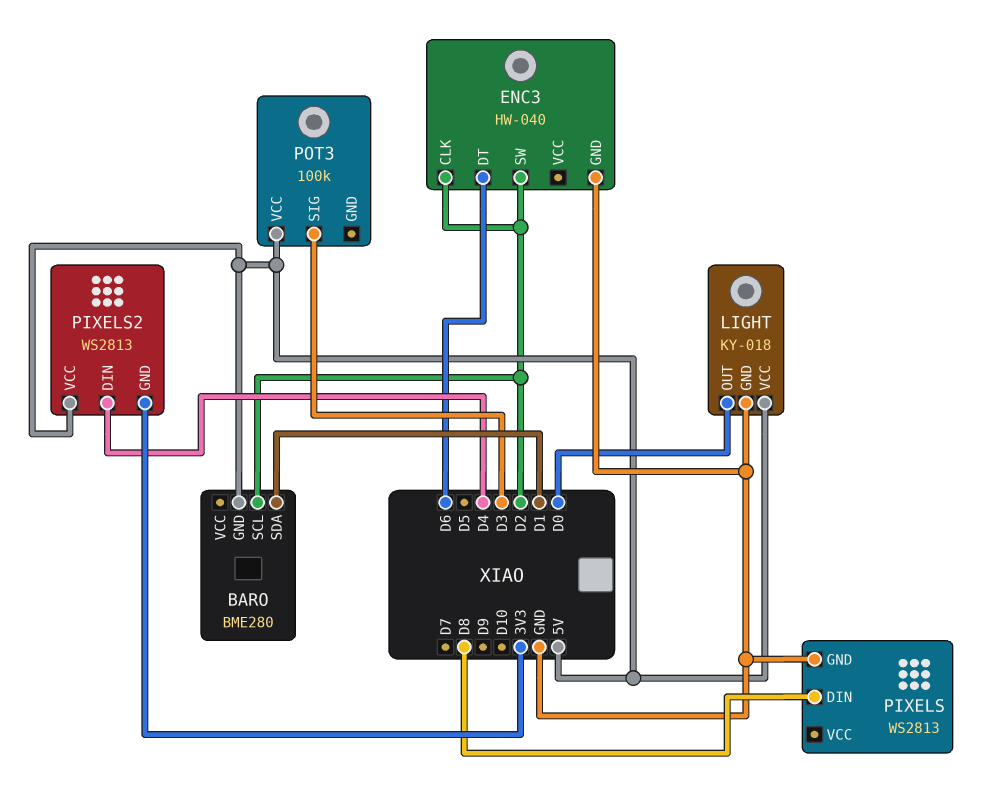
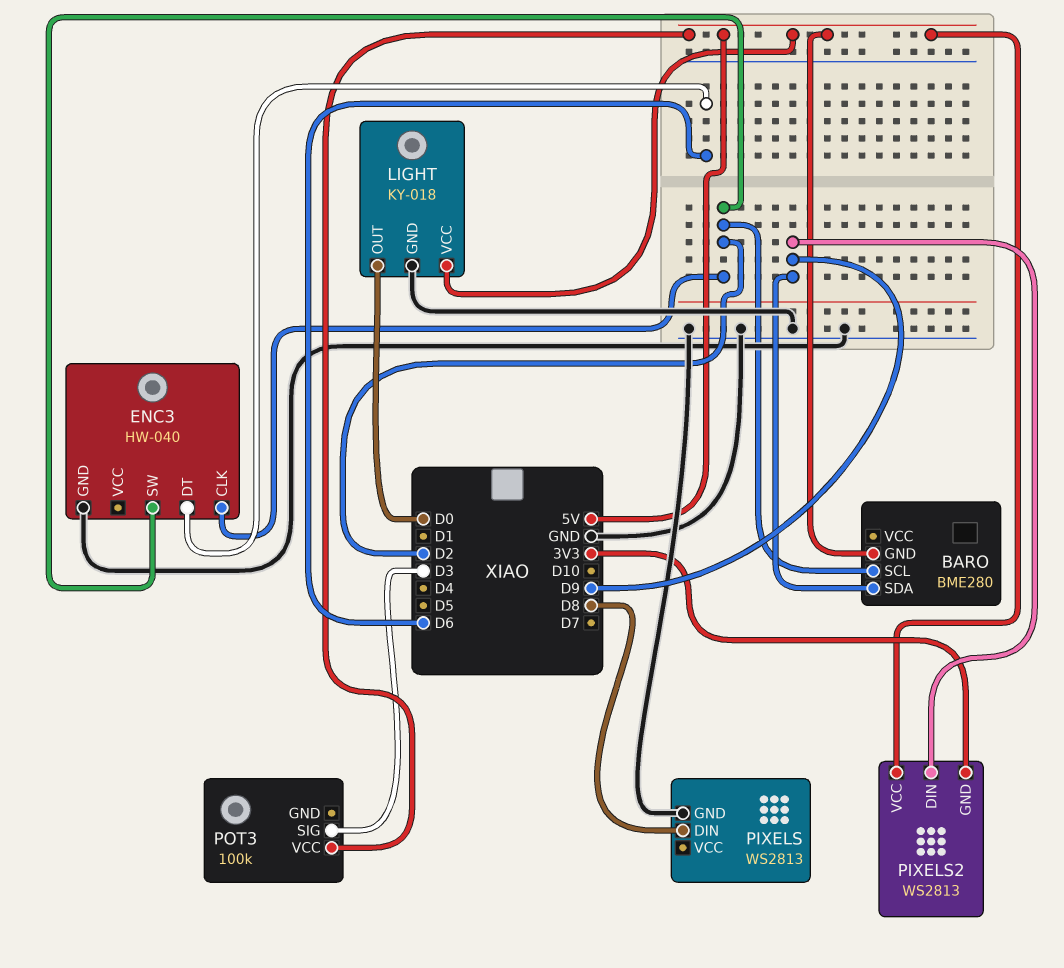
BARO pin SDA: D1 -> D9
PIXELS2 pin DIN: D4 -> D9

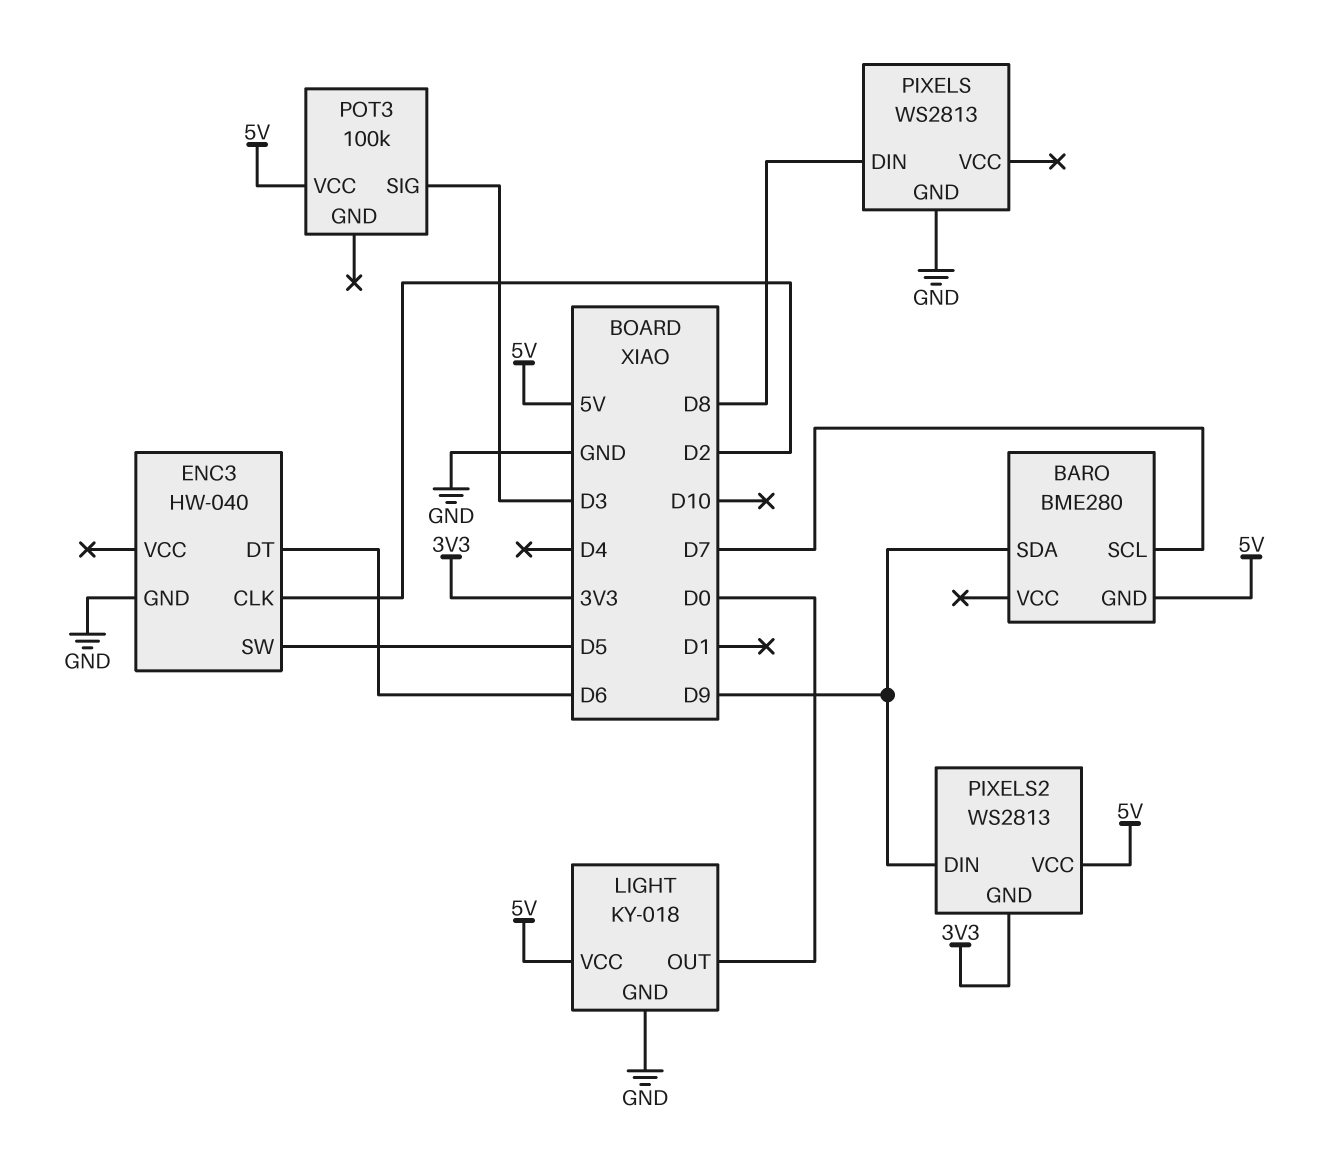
BARO pin SCL: D2 -> D7
ENC3 pin SW: D2 -> D5

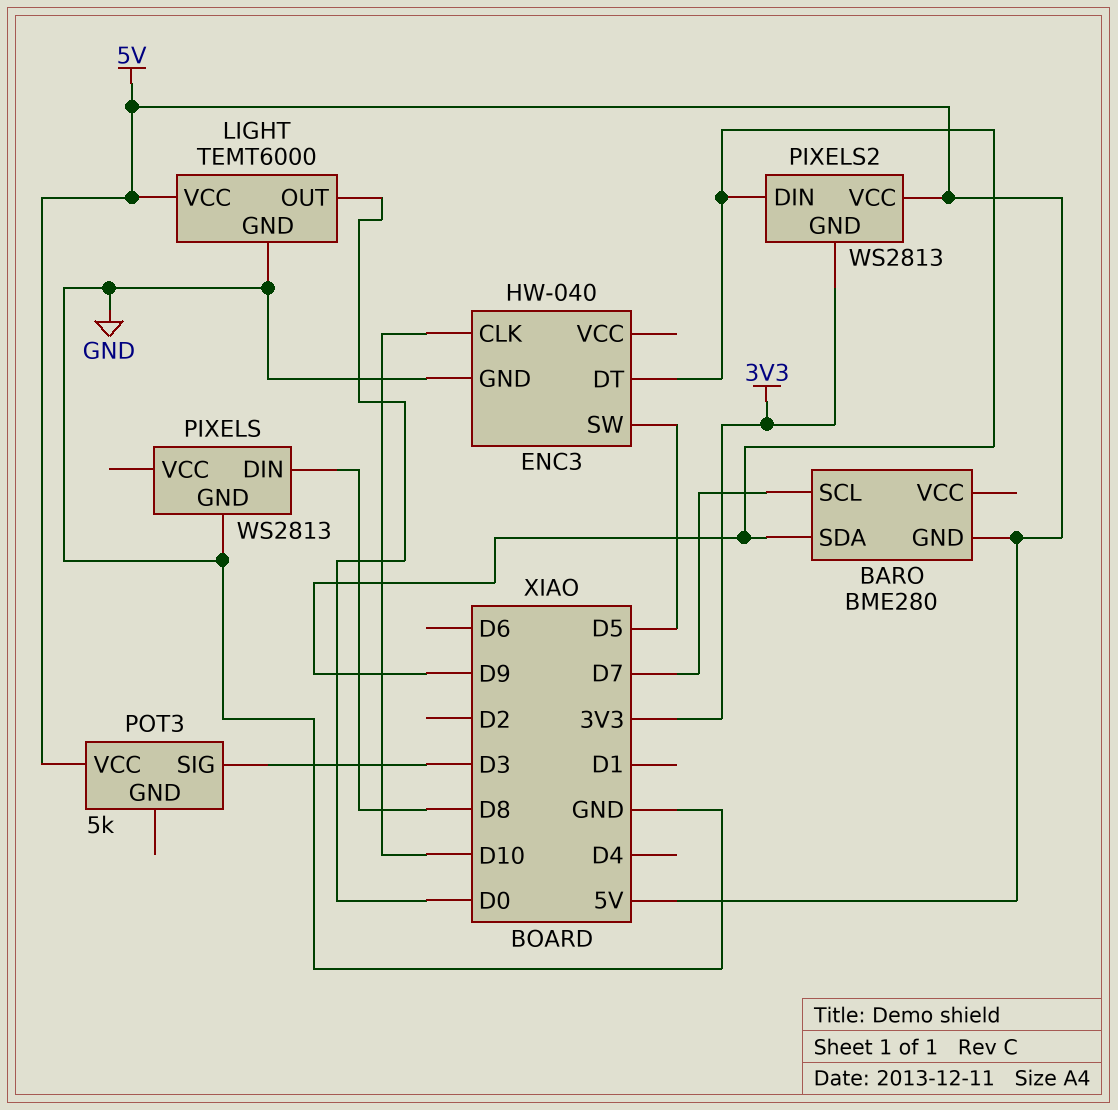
ENC3 pin CLK: D2 -> D10
ENC3 pin DT: D6 -> D9
LIGHT: KY-018 -> TEMT6000
POT3: 100k -> 5k

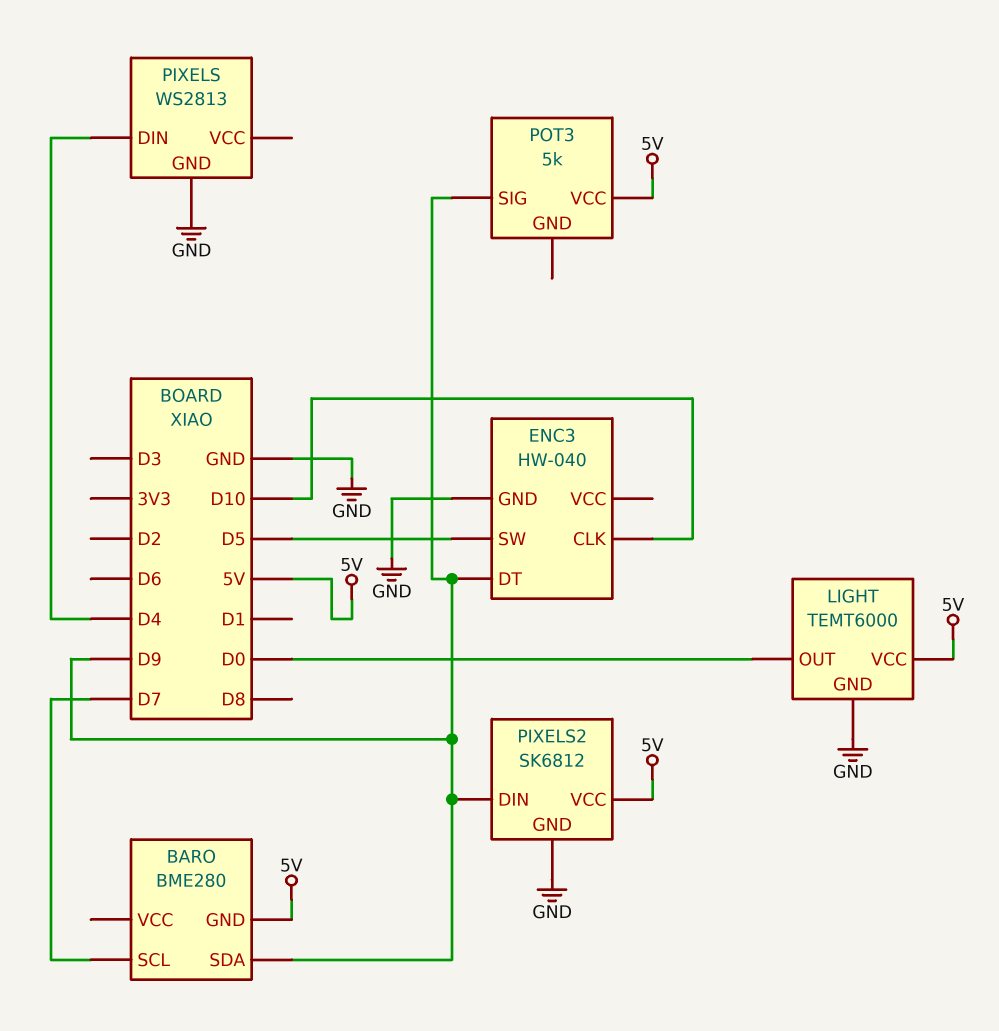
PIXELS pin DIN: D8 -> D4
PIXELS2: WS2813 -> SK6812
PIXELS2 pin GND: 3V3 -> GND
POT3 pin SIG: D3 -> D9

